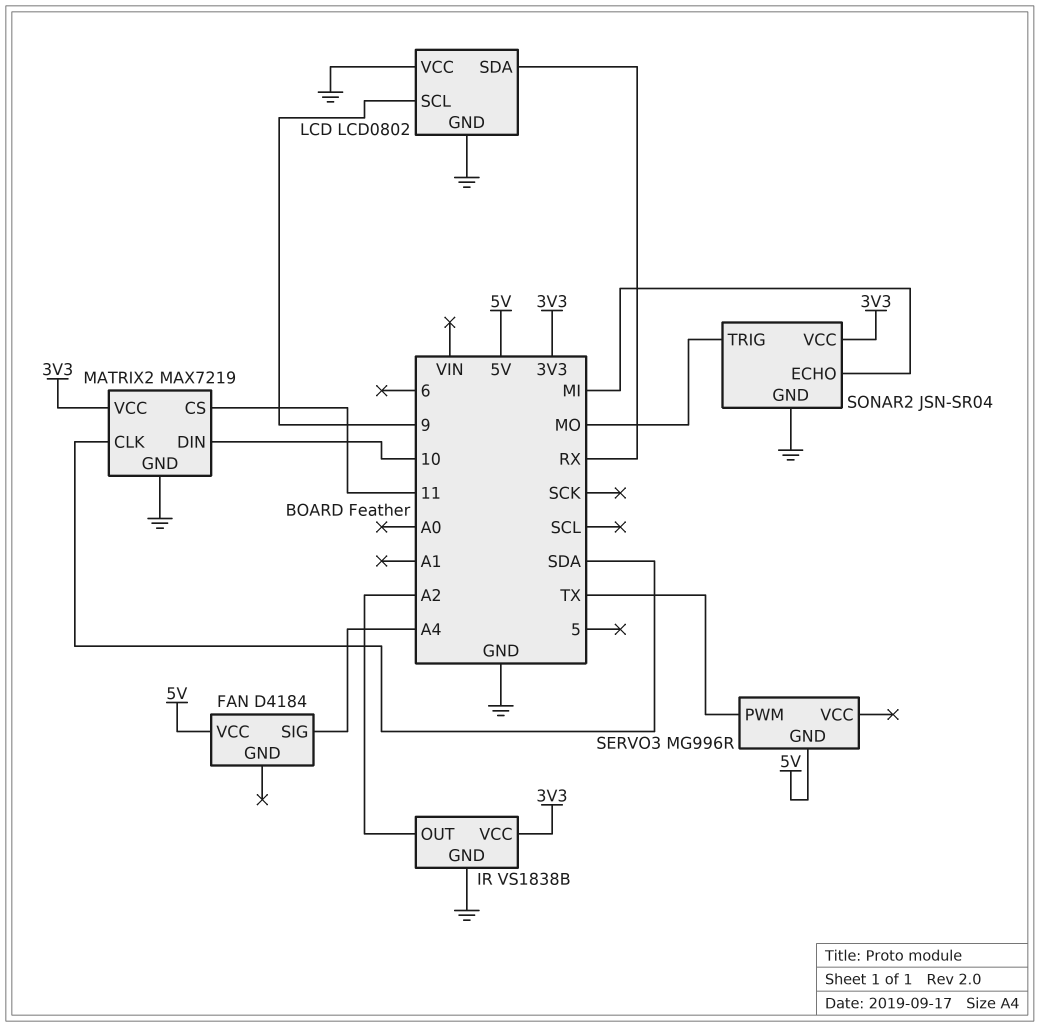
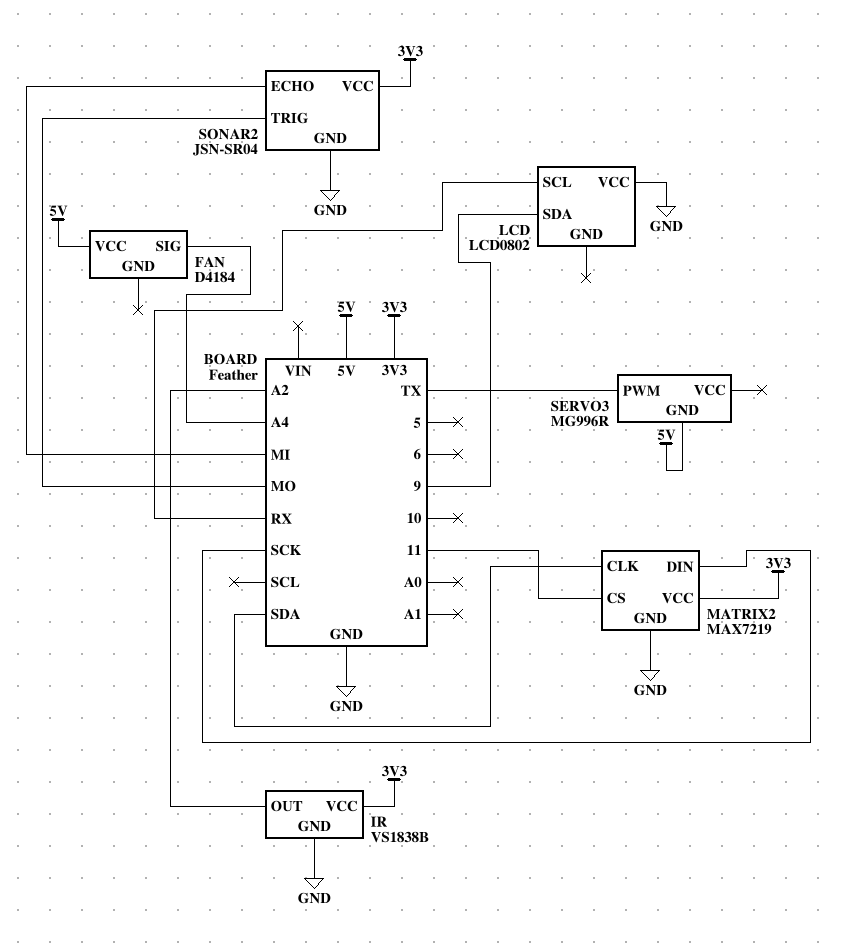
LCD pin GND: GND -> none
LCD pin SCL: 9 -> RX
LCD pin SDA: RX -> 9
MATRIX2 pin DIN: 10 -> SCK

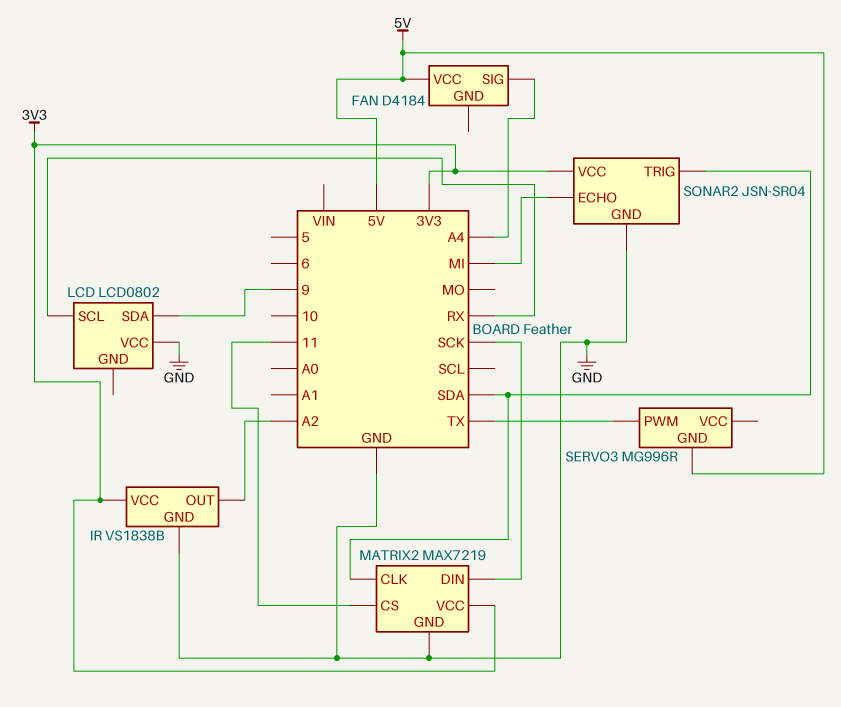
SONAR2 pin TRIG: MO -> SDA

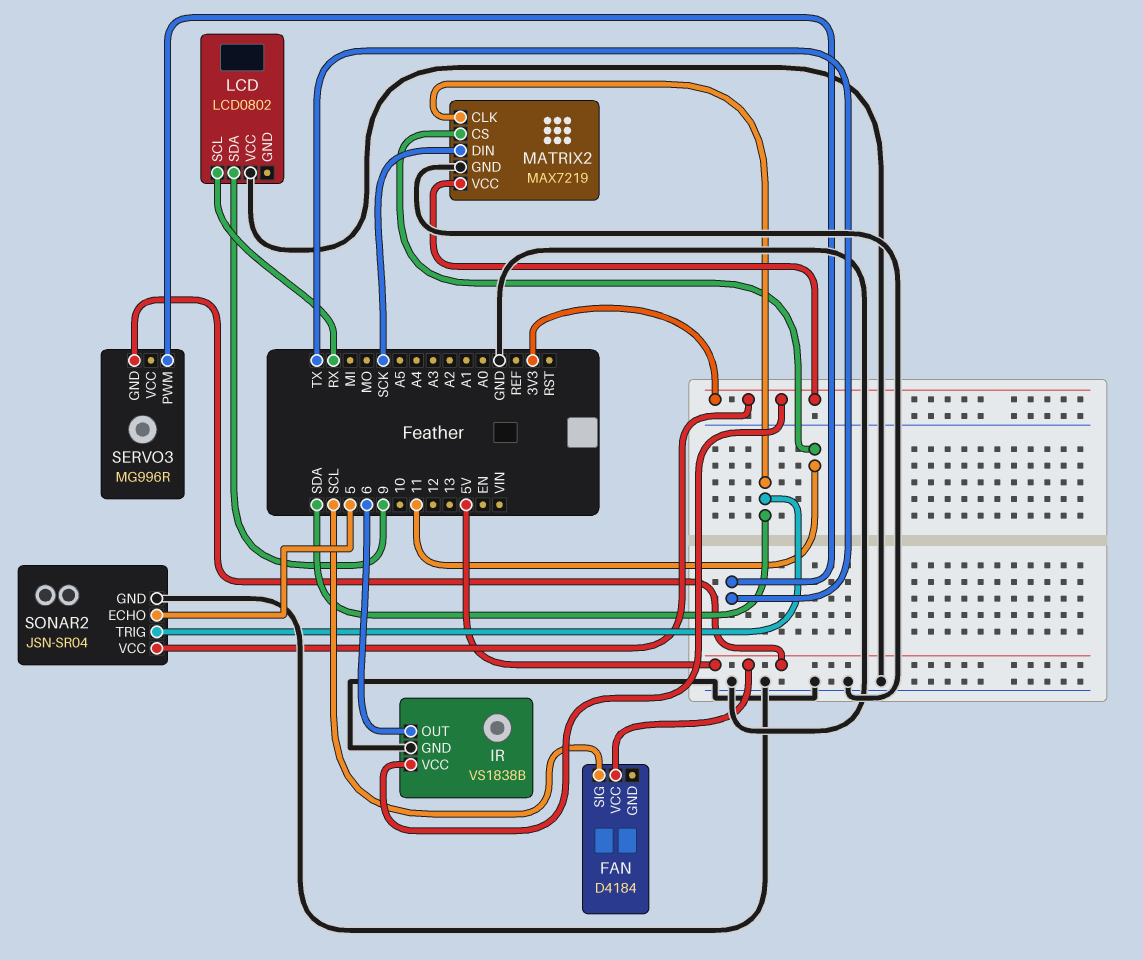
FAN pin SIG: A4 -> SCL
IR pin OUT: A2 -> 6
SONAR2 pin ECHO: MI -> 5

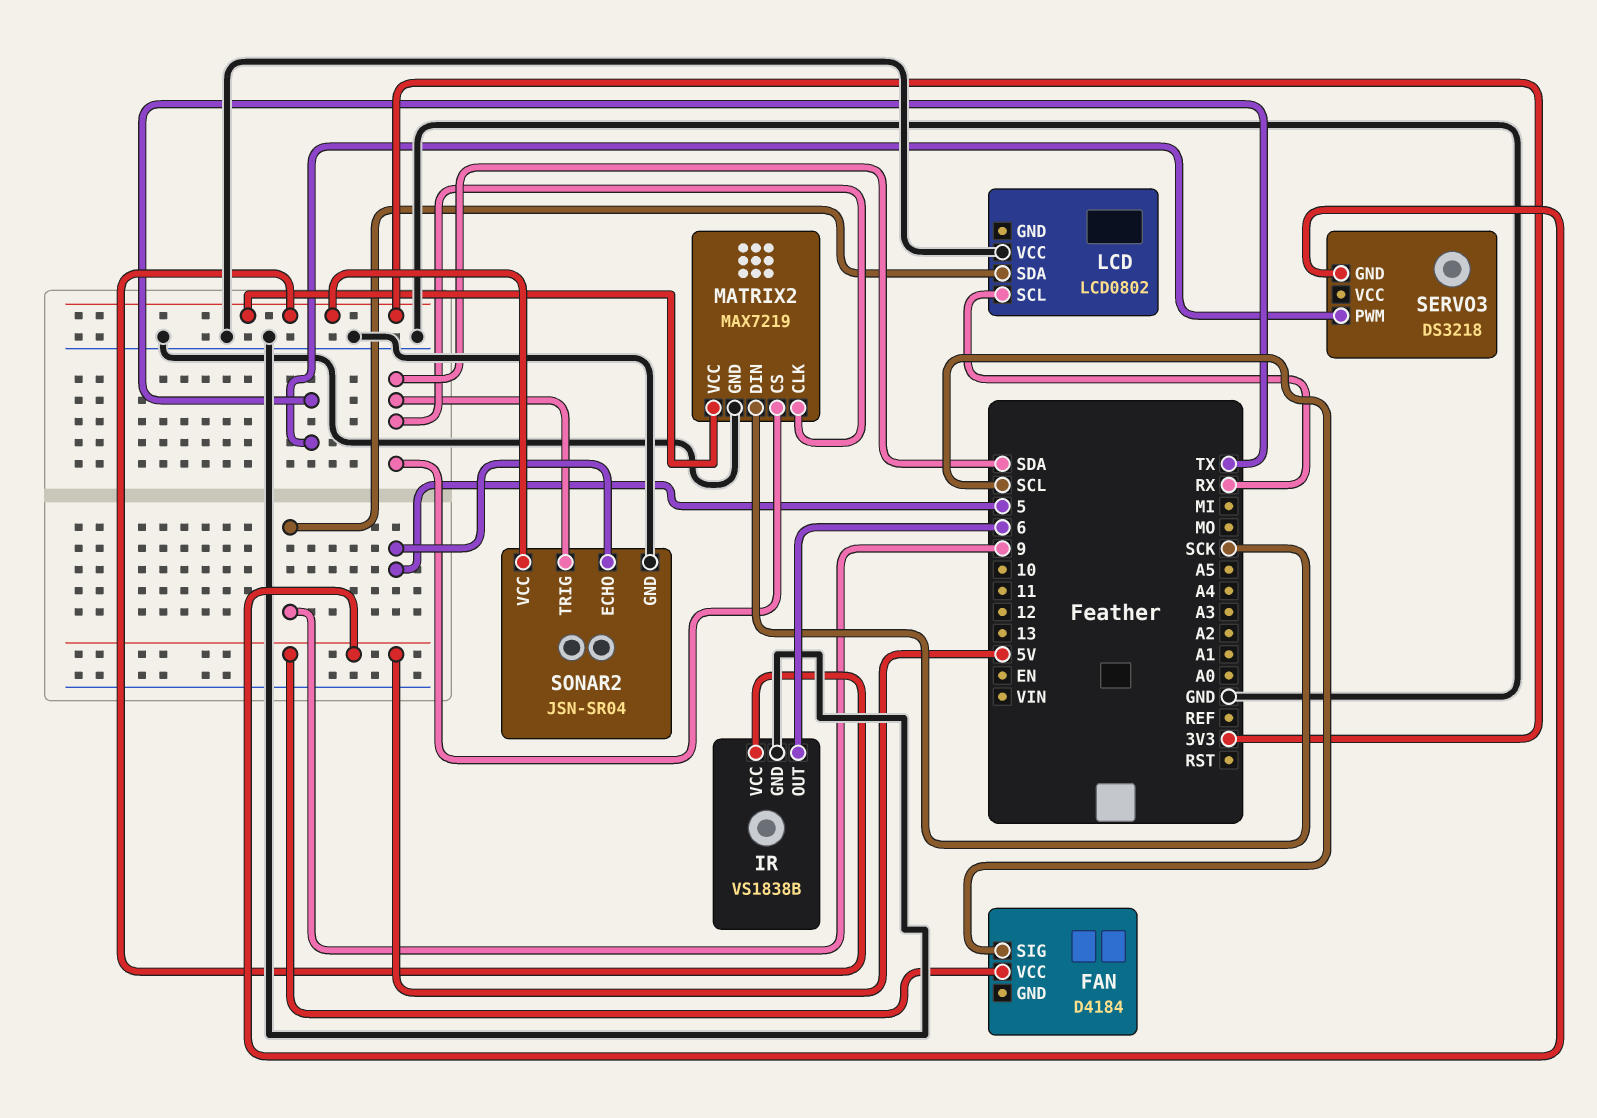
MATRIX2 pin CS: 11 -> SDA
SERVO3: MG996R -> DS3218

